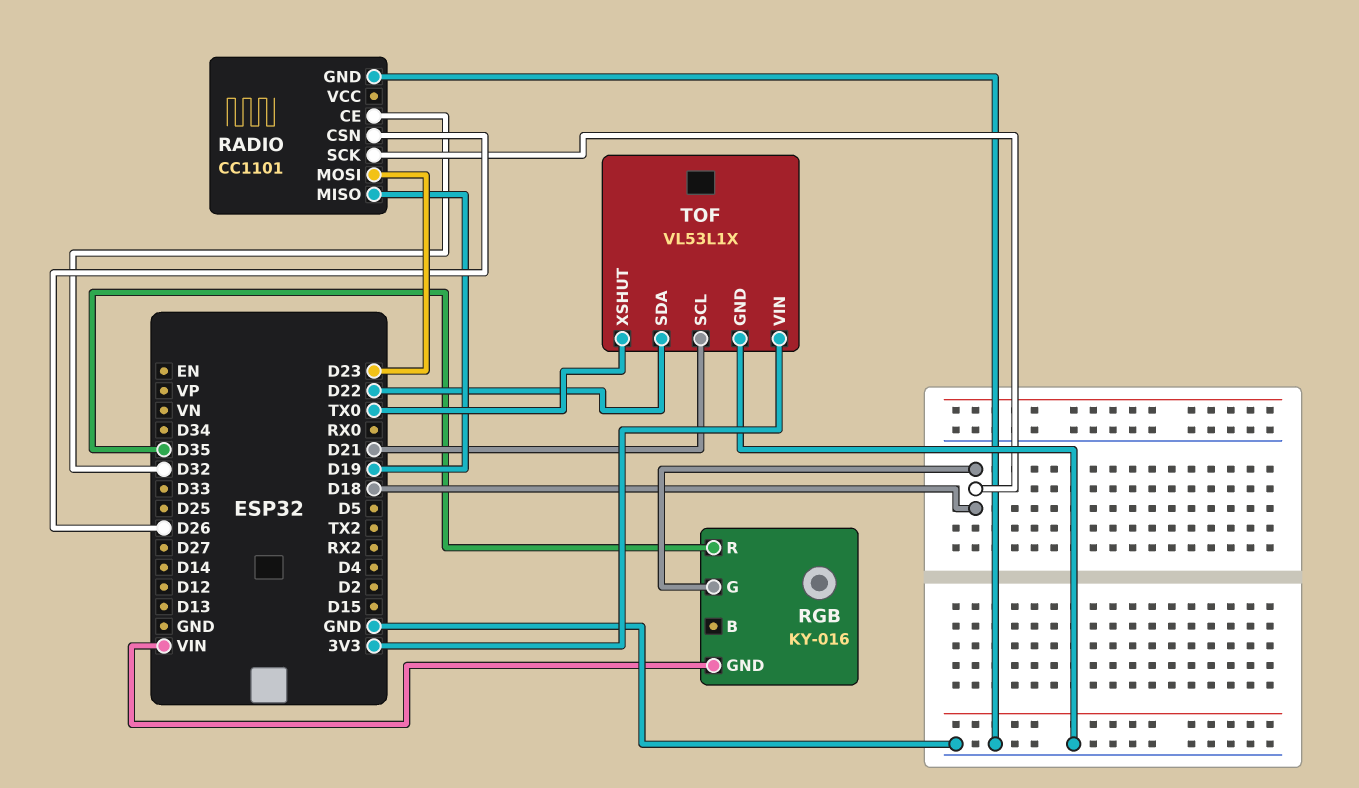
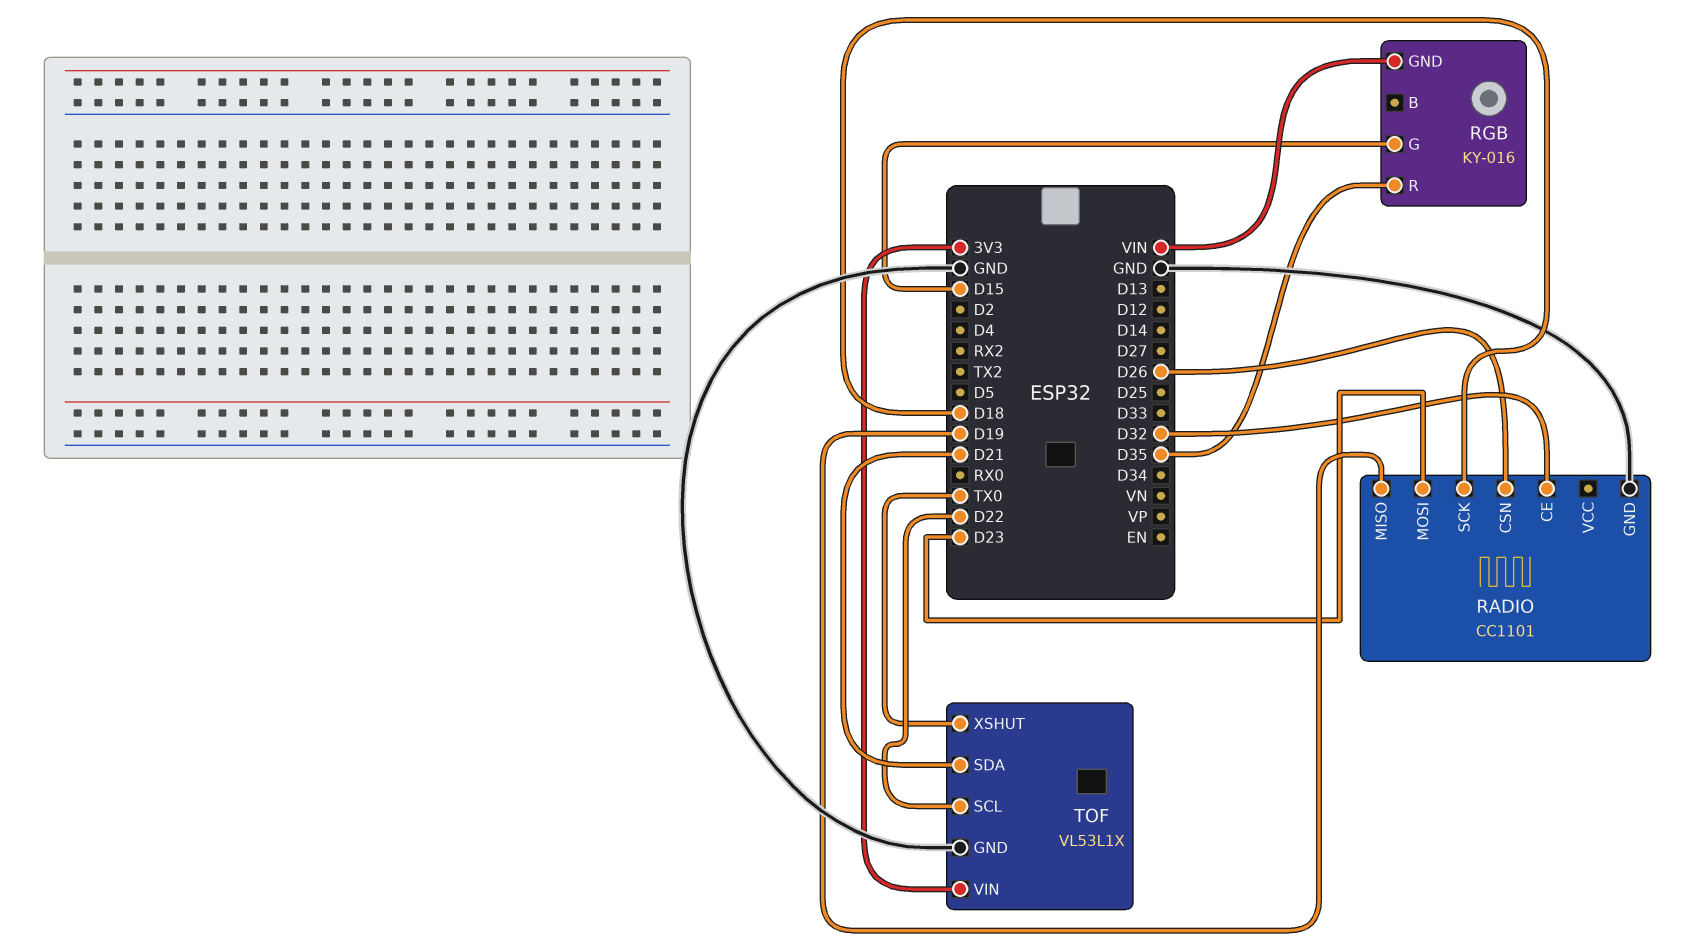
RGB pin G: D18 -> D15
TOF pin SCL: D21 -> D22
TOF pin SDA: D22 -> D21

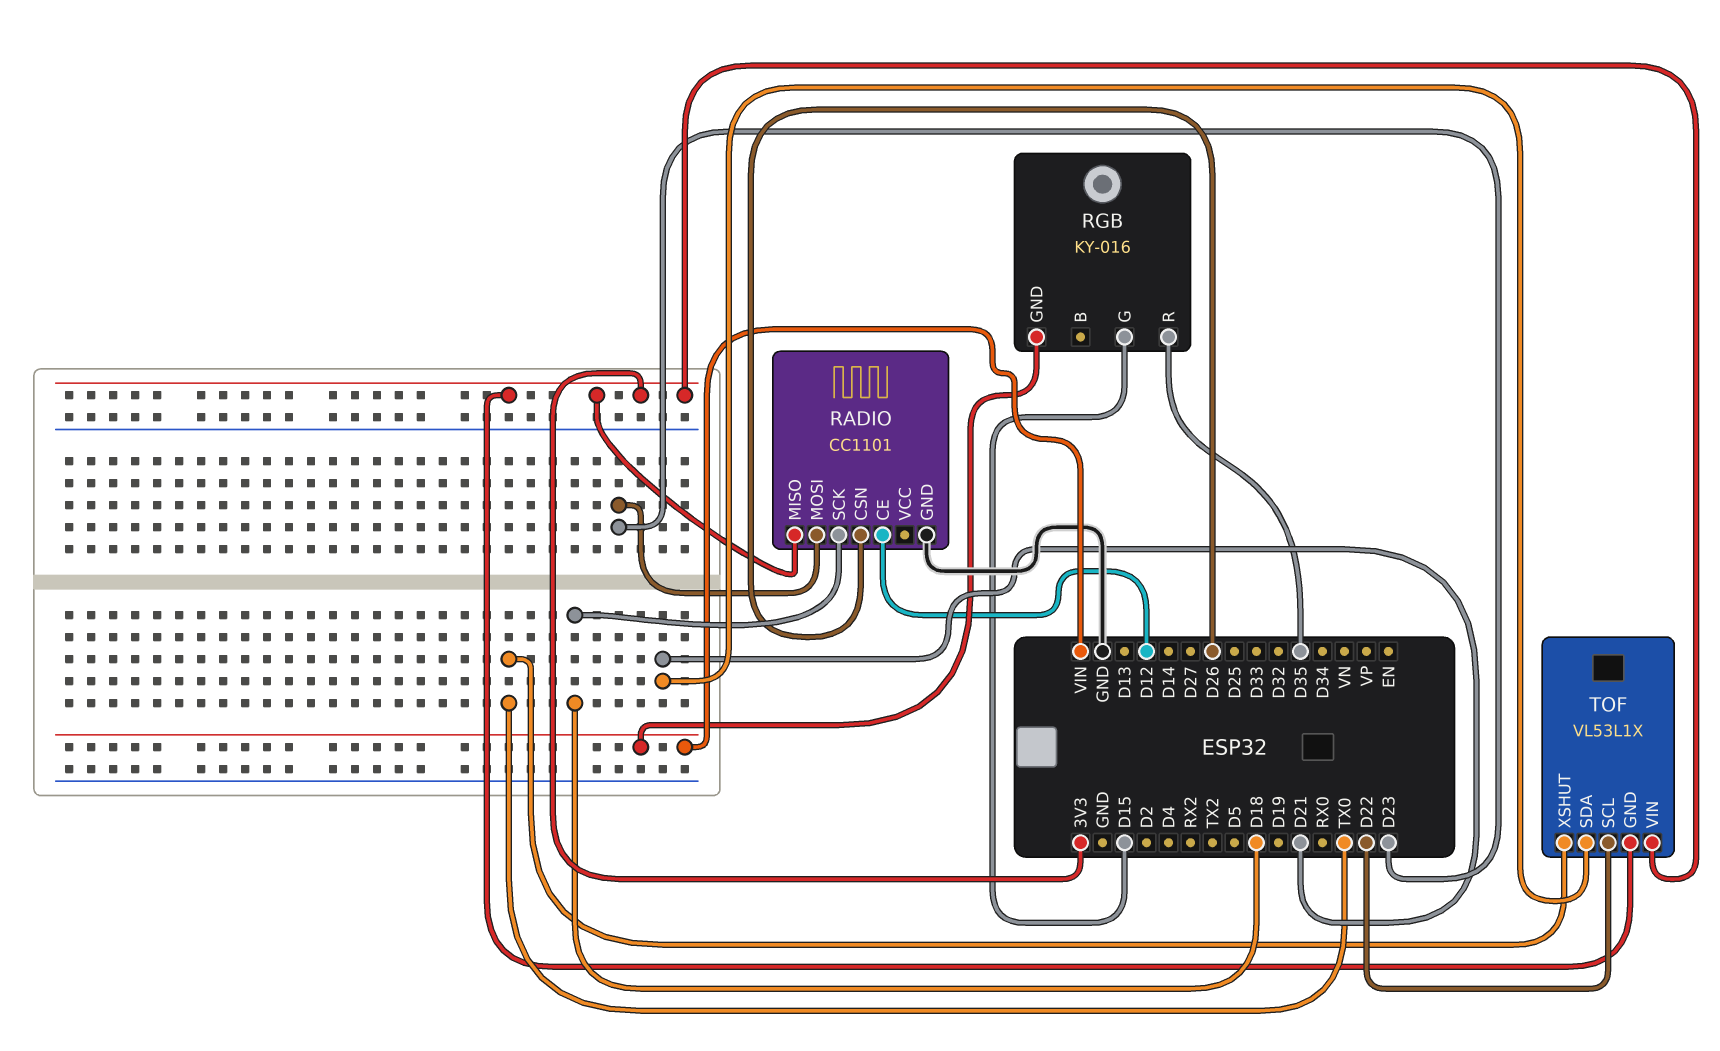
RADIO pin CE: D32 -> D12
RADIO pin MISO: D19 -> 3V3
TOF pin GND: GND -> 3V3

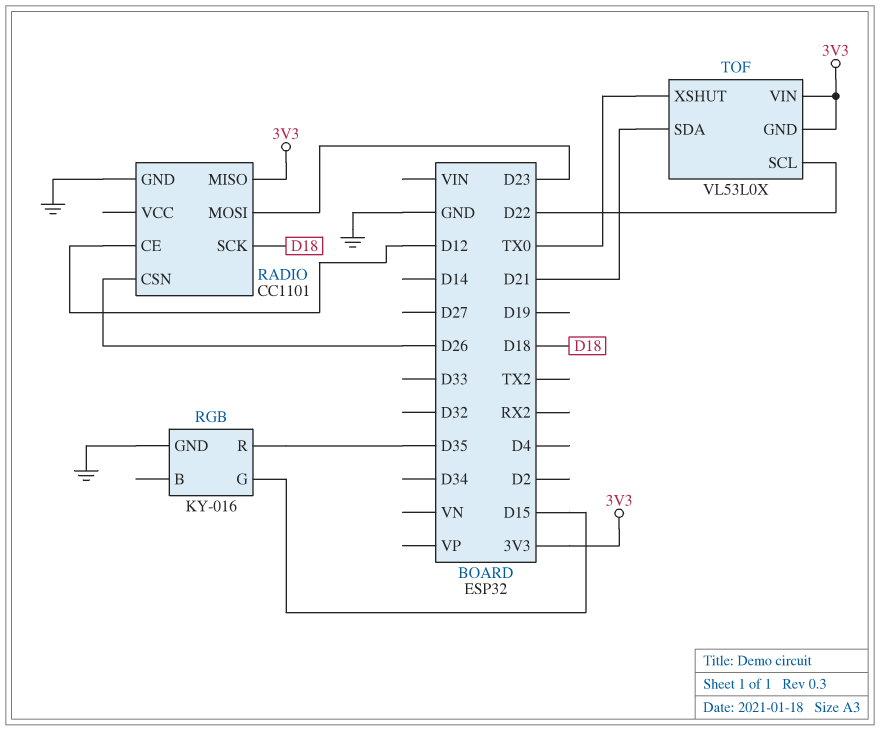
RGB pin GND: VIN -> GND
TOF: VL53L1X -> VL53L0X

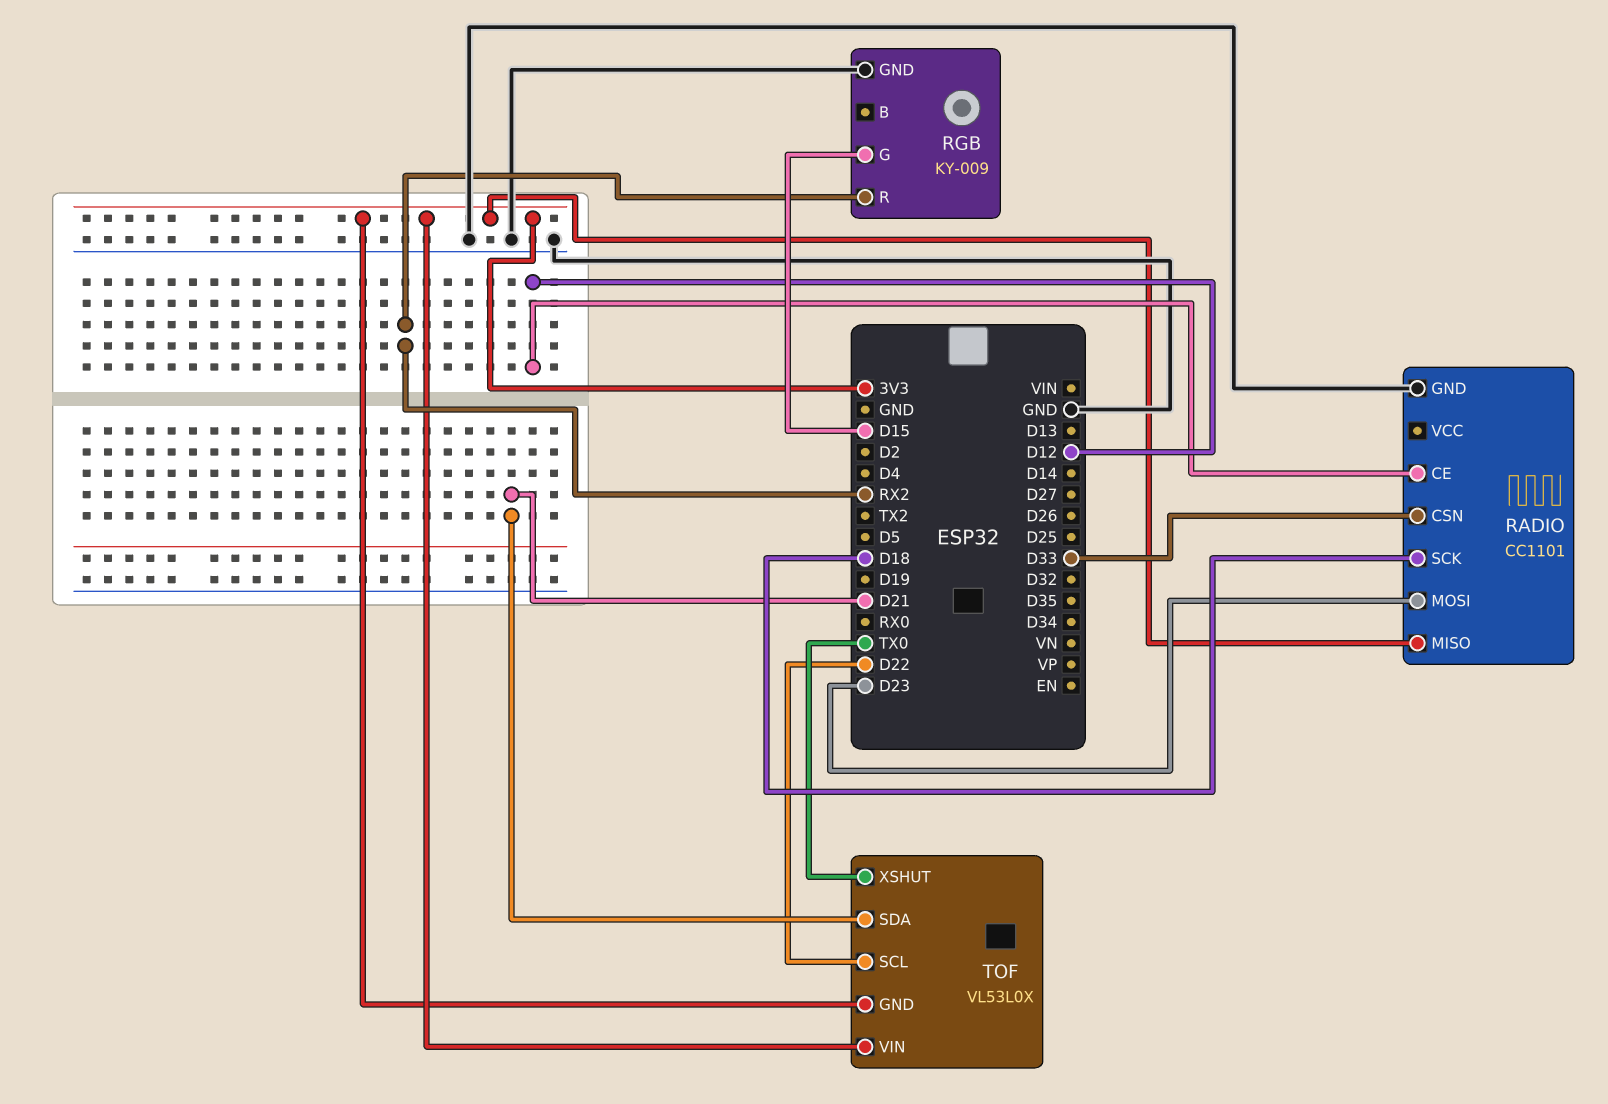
RADIO pin CSN: D26 -> D33
RGB: KY-016 -> KY-009
RGB pin R: D35 -> RX2

